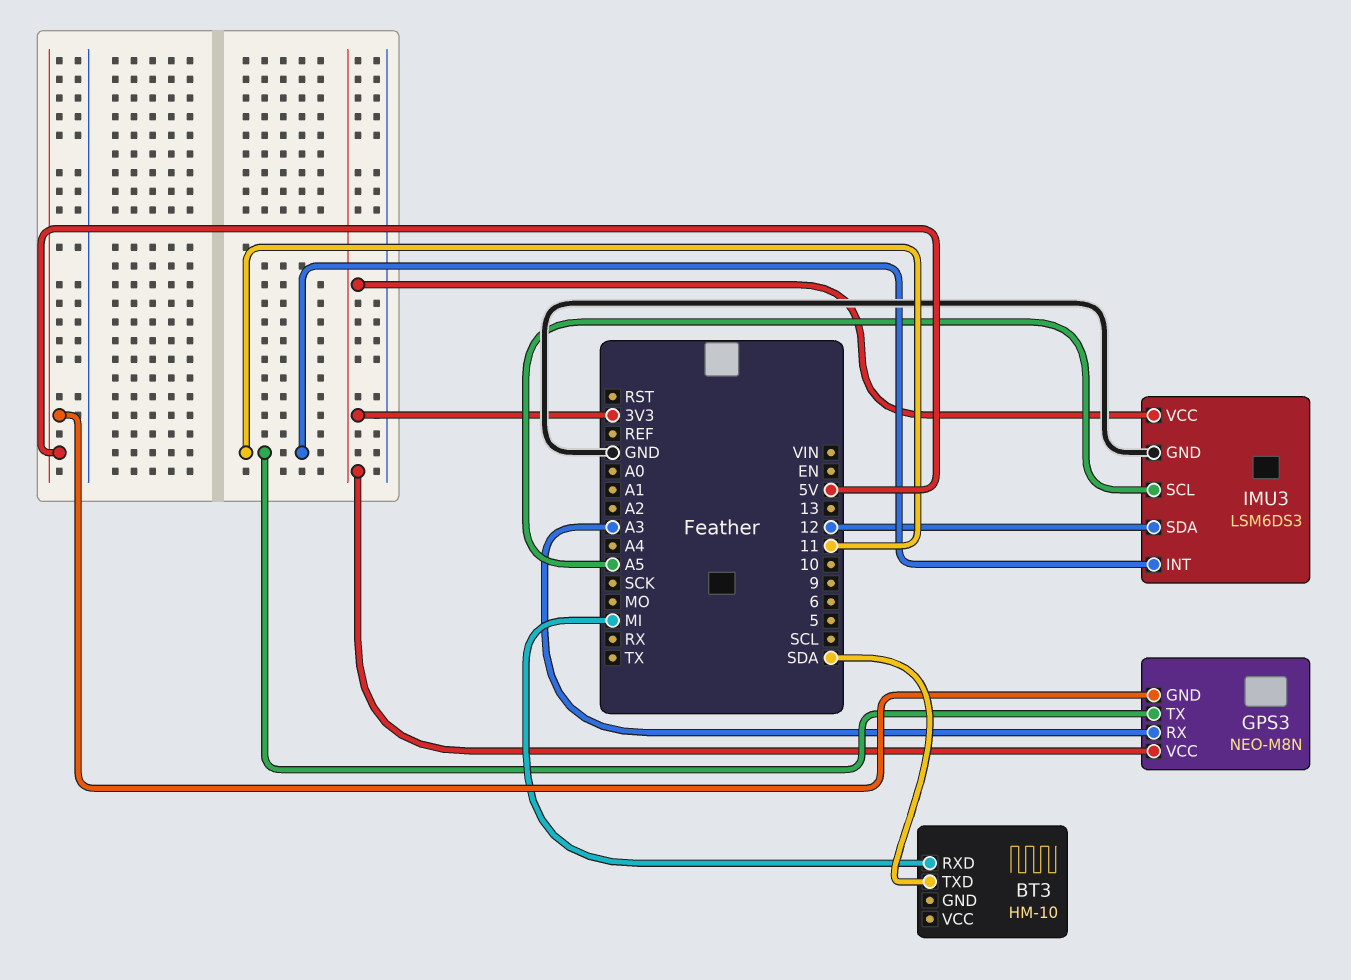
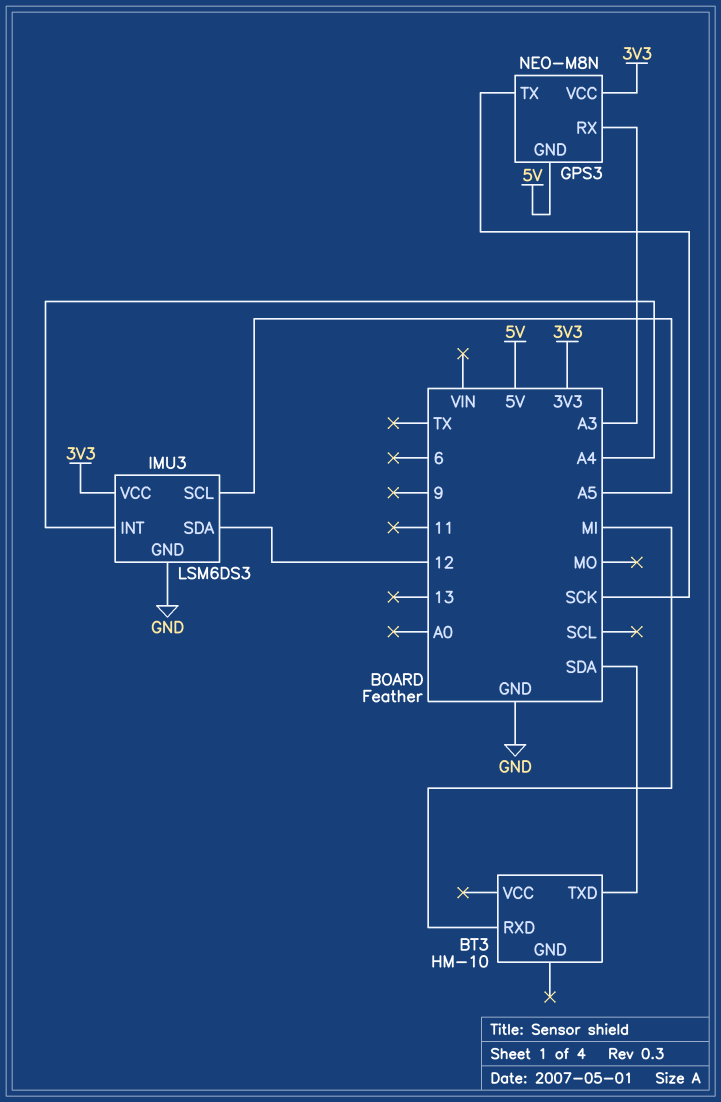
GPS3 pin TX: 11 -> SCK
IMU3 pin INT: 11 -> A4

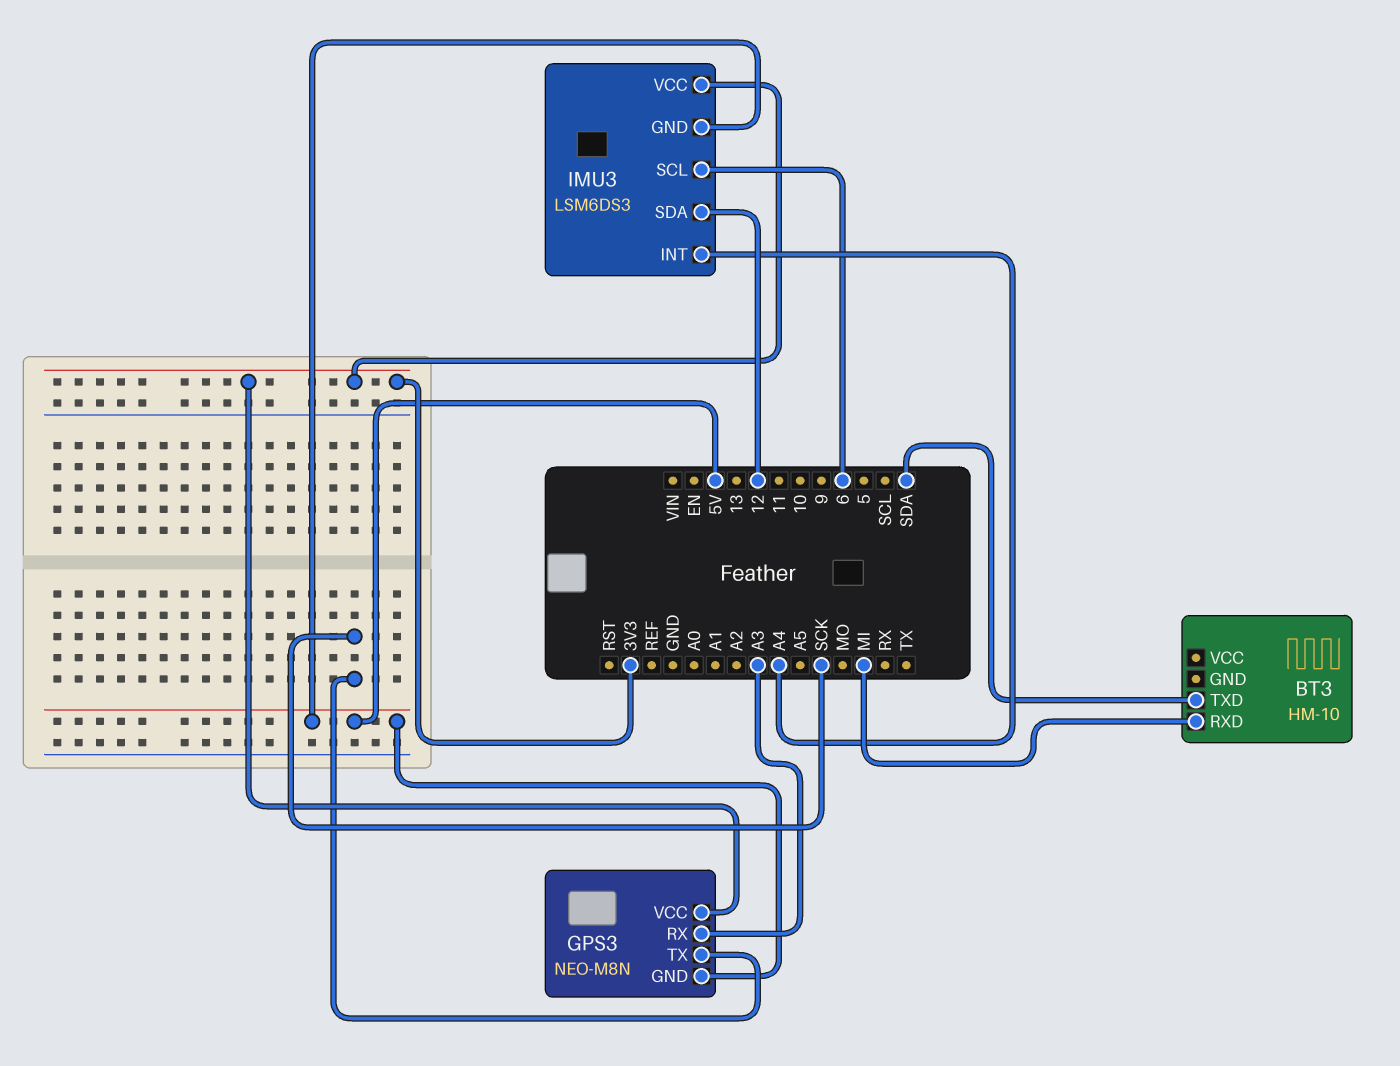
IMU3 pin GND: GND -> 5V
IMU3 pin SCL: A5 -> 6

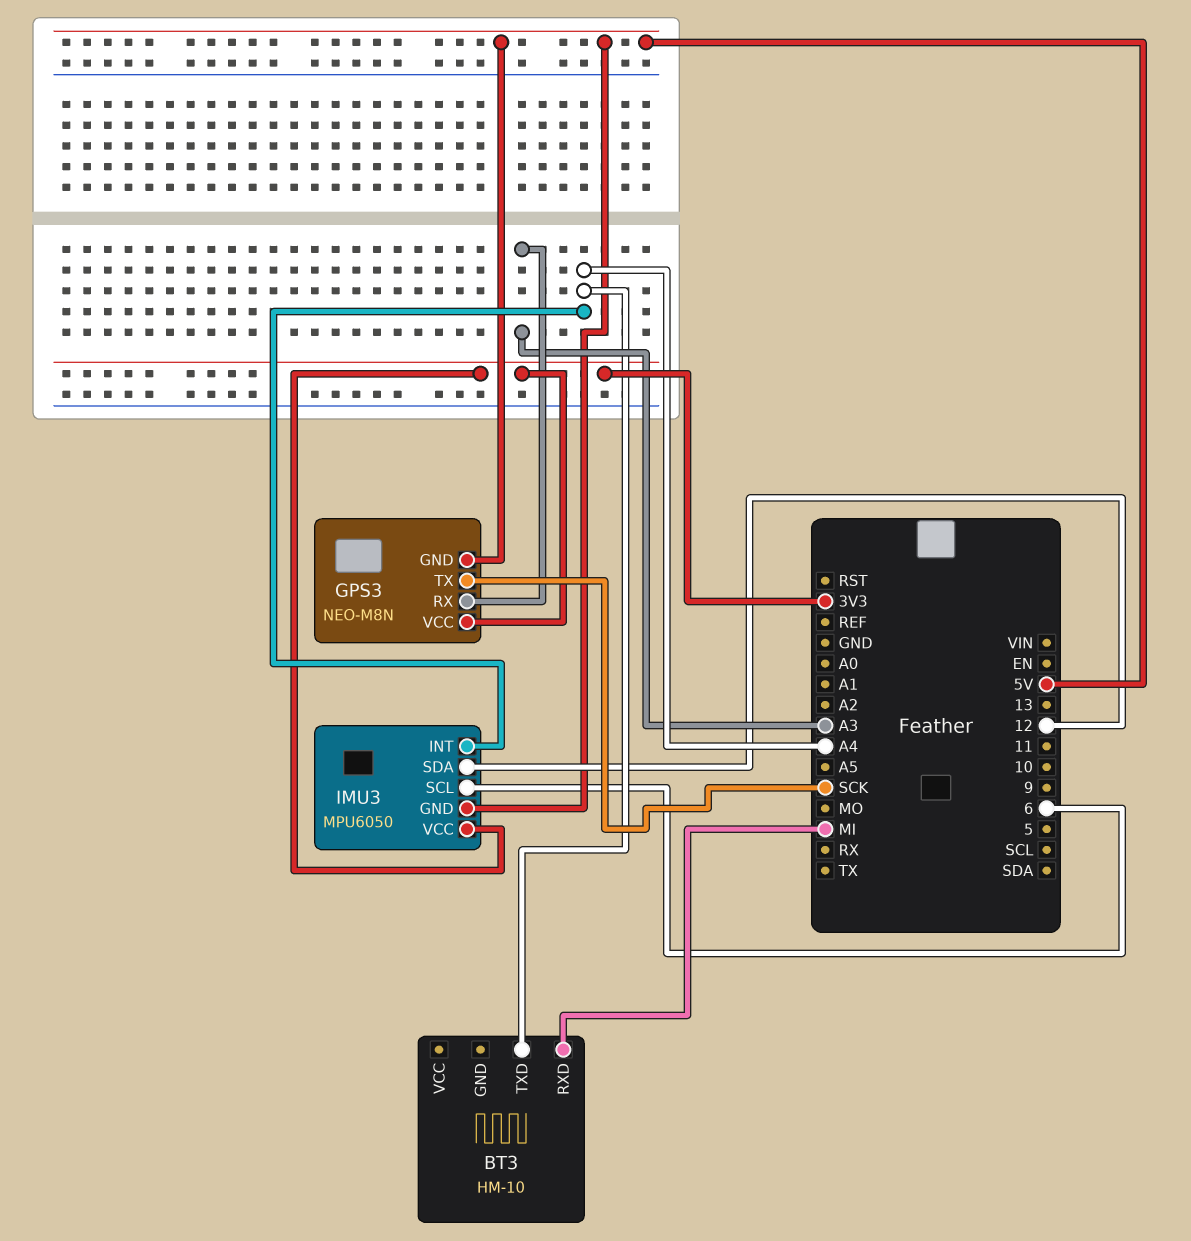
BT3 pin TXD: SDA -> A4
IMU3: LSM6DS3 -> MPU6050

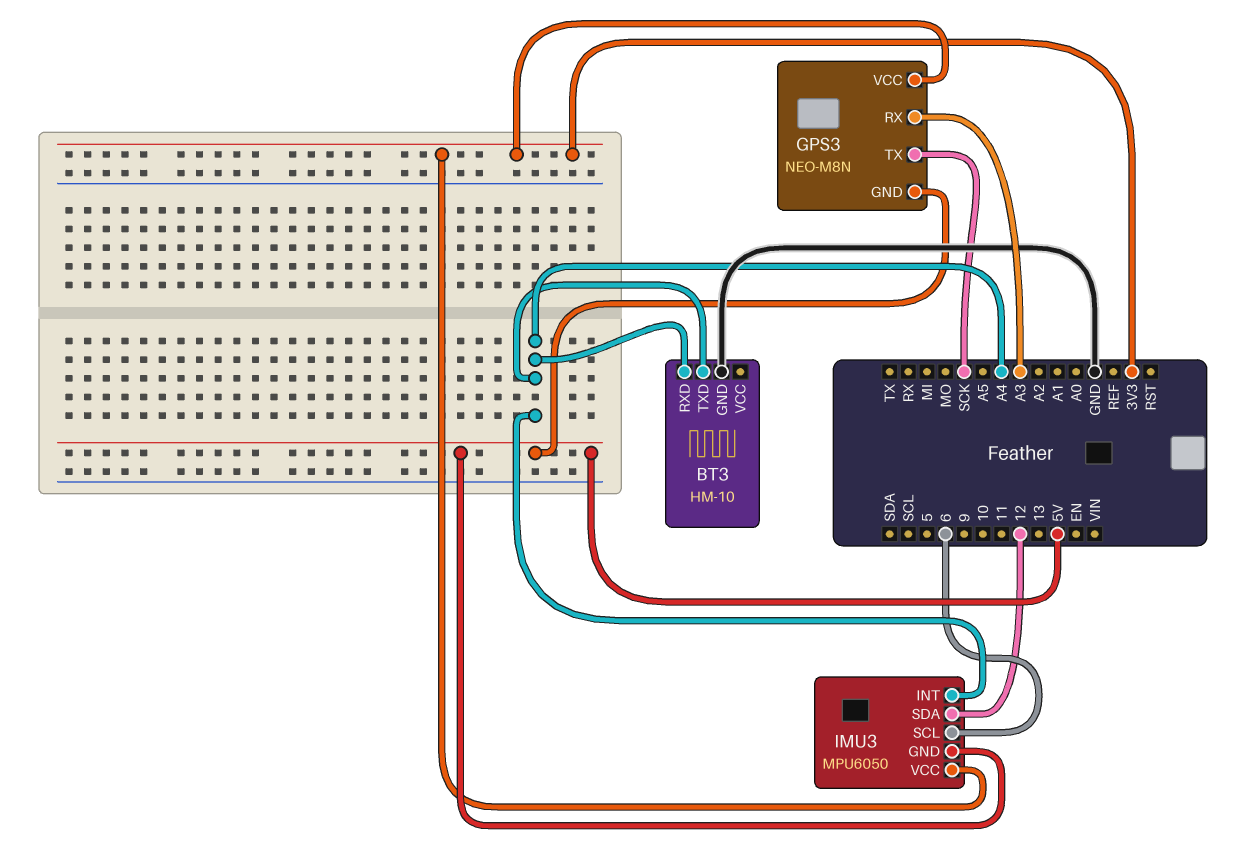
BT3 pin GND: none -> GND
BT3 pin RXD: MI -> A4

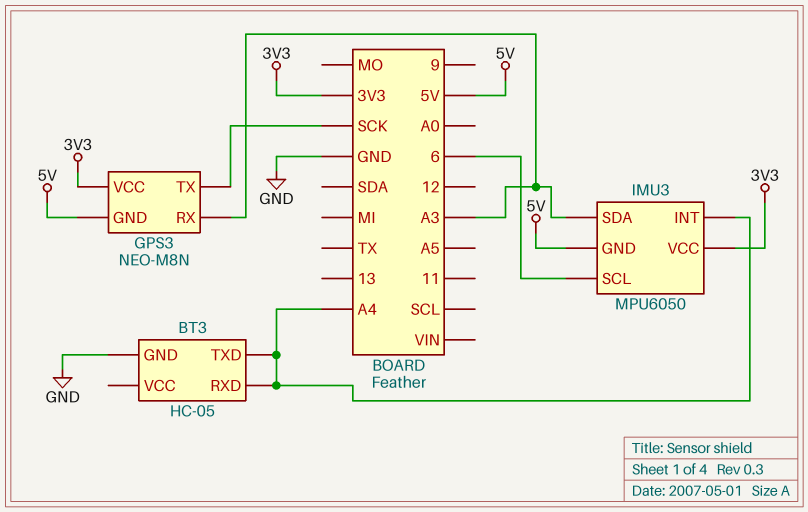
BT3: HM-10 -> HC-05
IMU3 pin SDA: 12 -> A3

